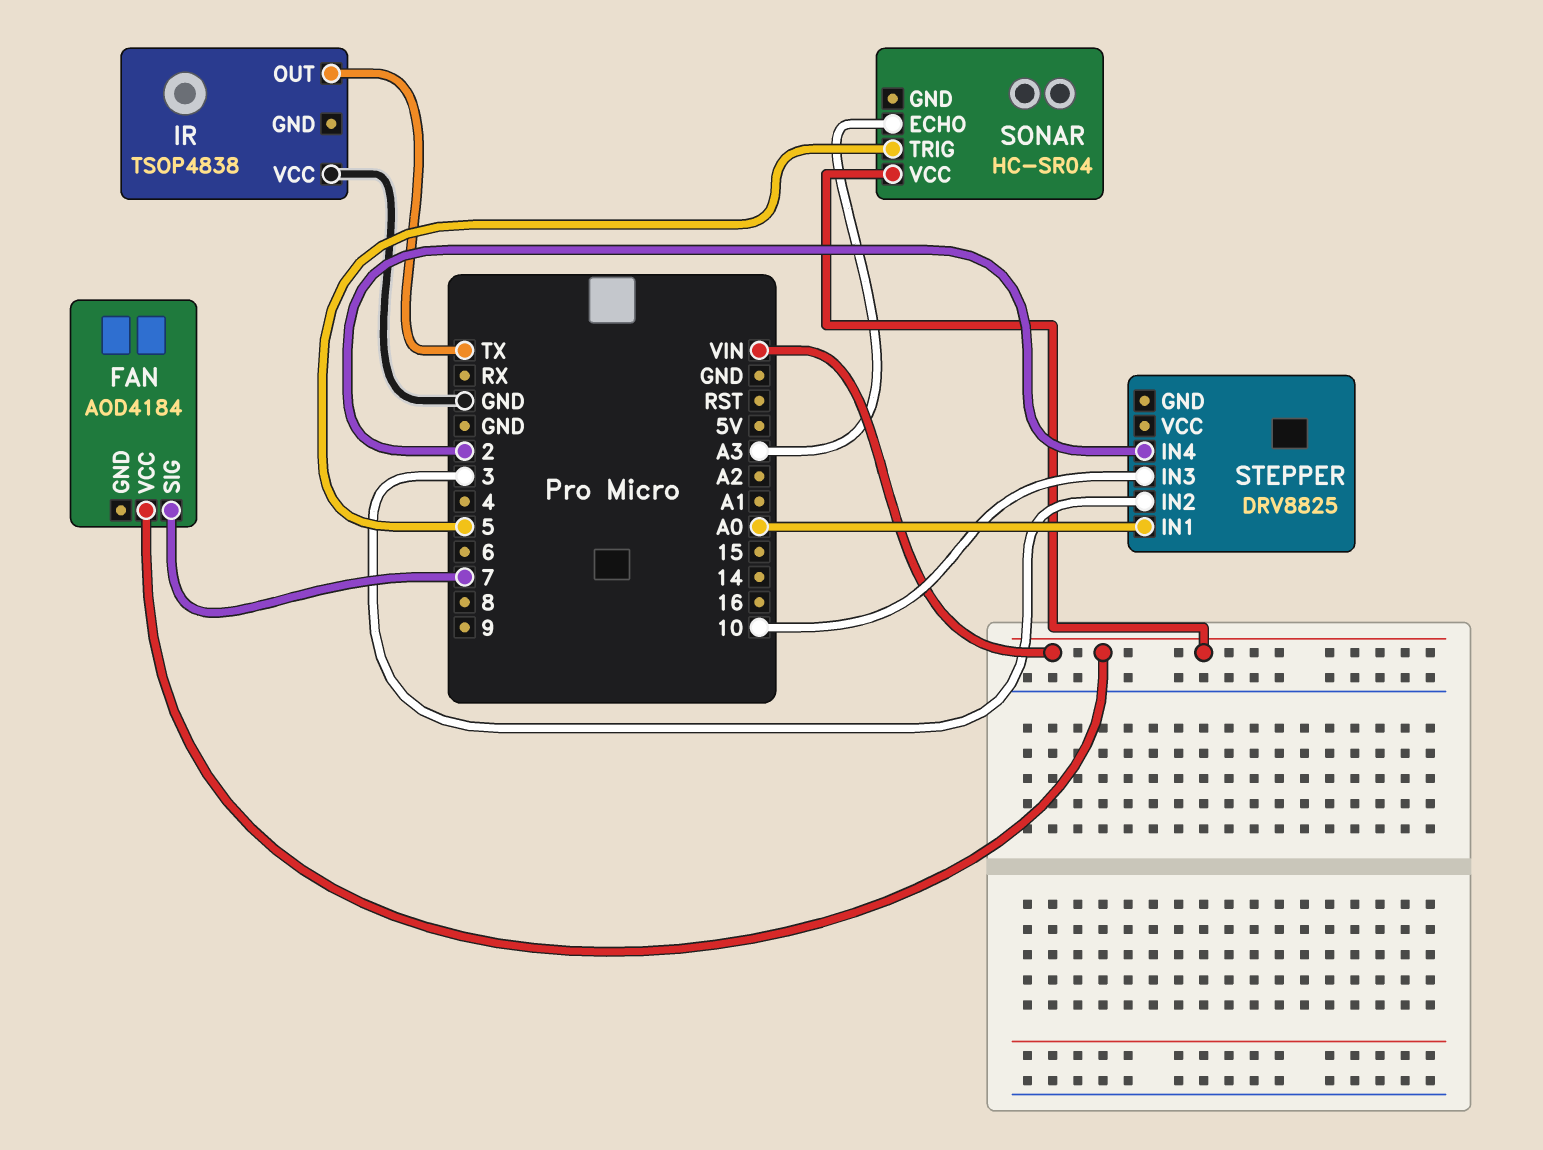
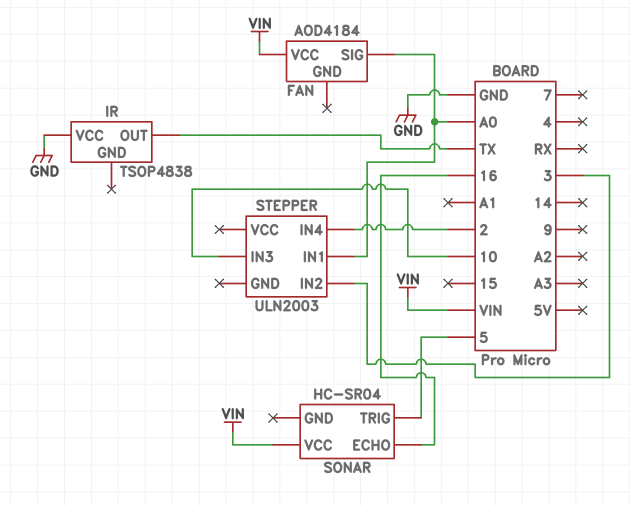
FAN pin SIG: 7 -> A0
SONAR pin ECHO: A3 -> 16
STEPPER: DRV8825 -> ULN2003

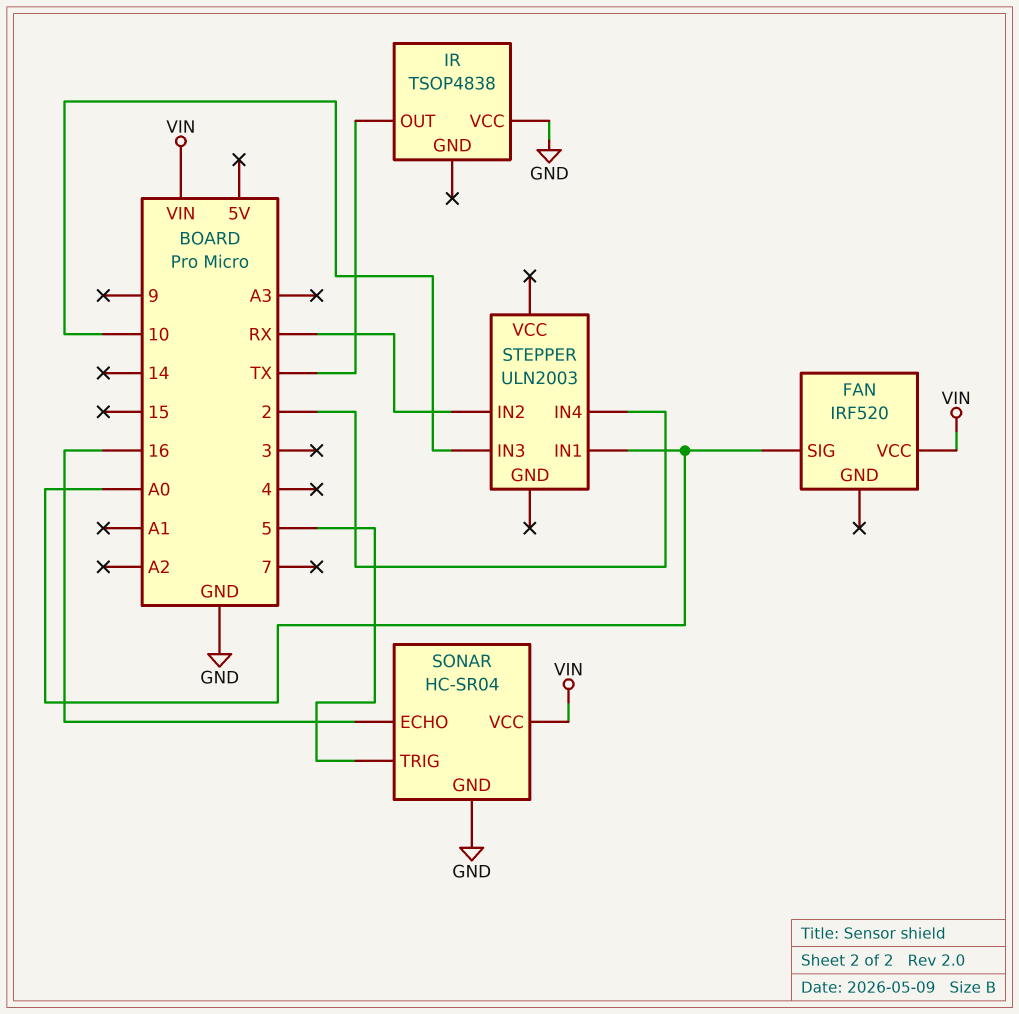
FAN: AOD4184 -> IRF520
SONAR pin GND: none -> GND
STEPPER pin IN2: 3 -> RX

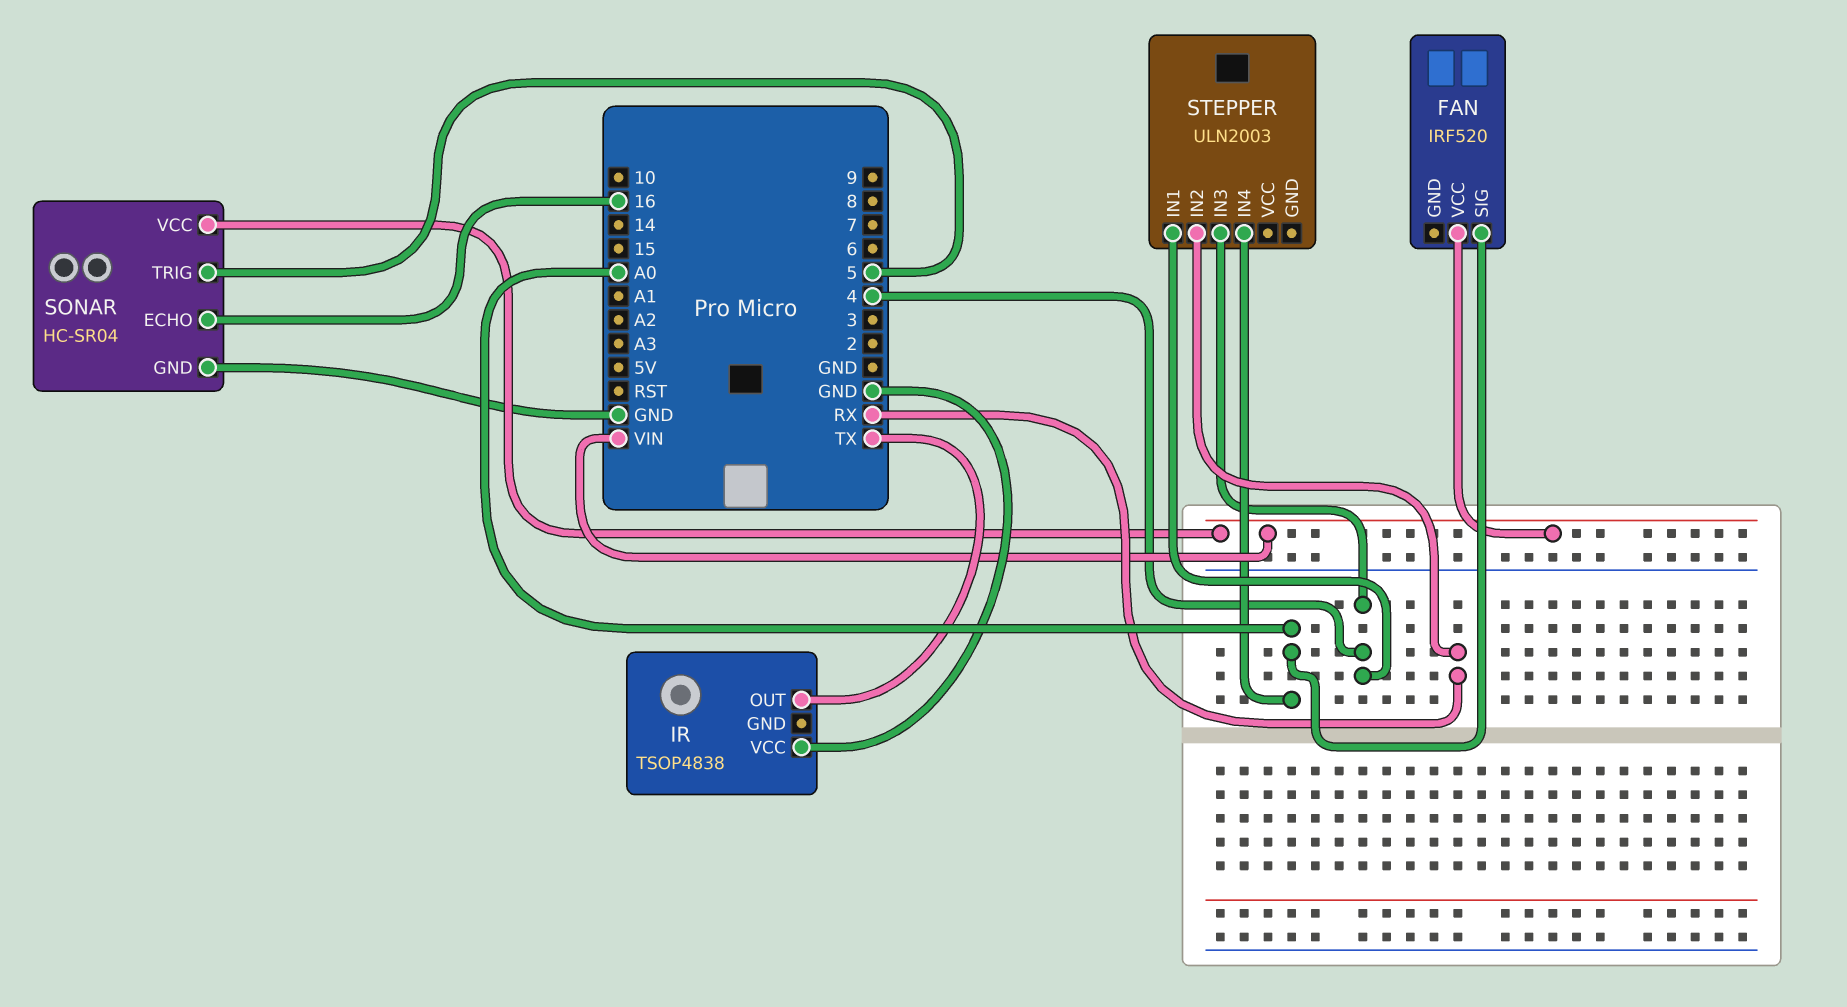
STEPPER pin IN1: A0 -> 4
STEPPER pin IN3: 10 -> 4
STEPPER pin IN4: 2 -> A0

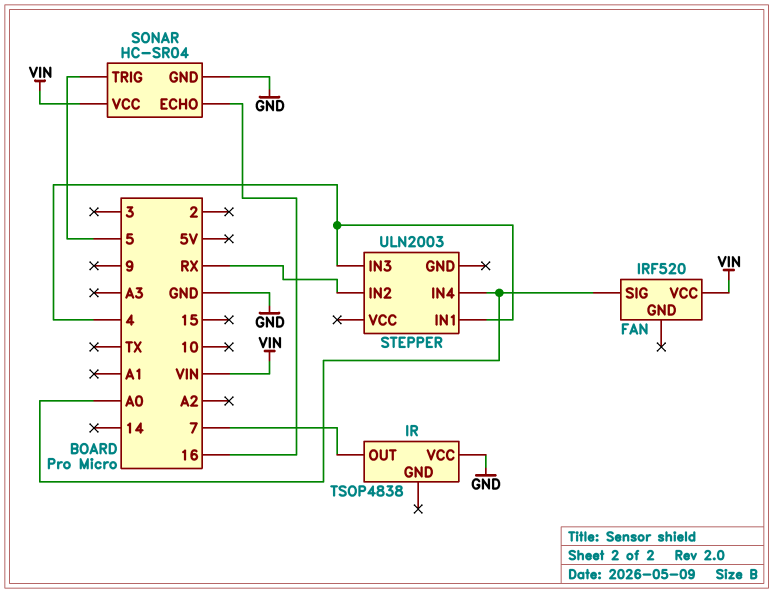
IR pin OUT: TX -> 7

